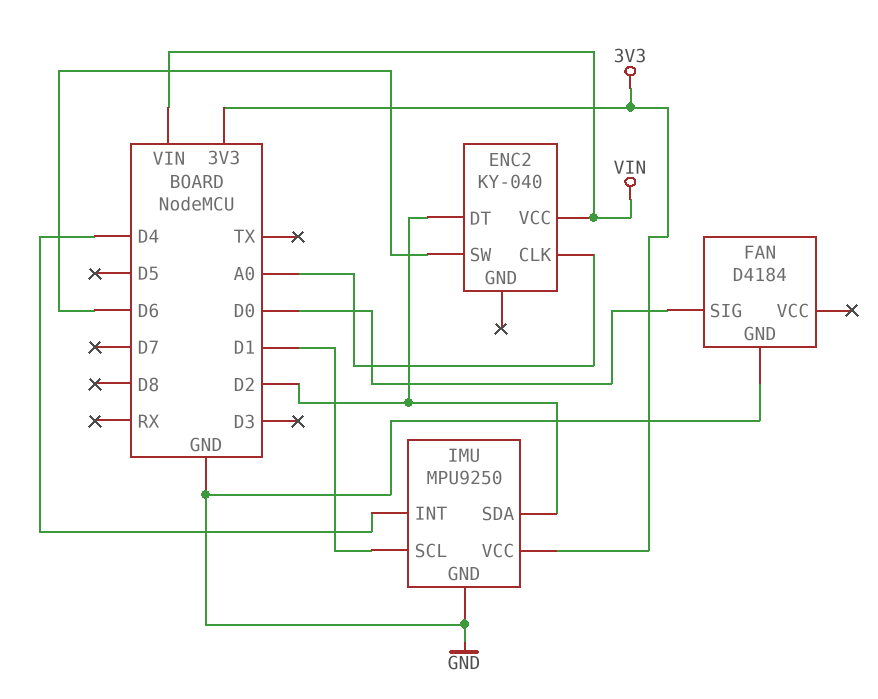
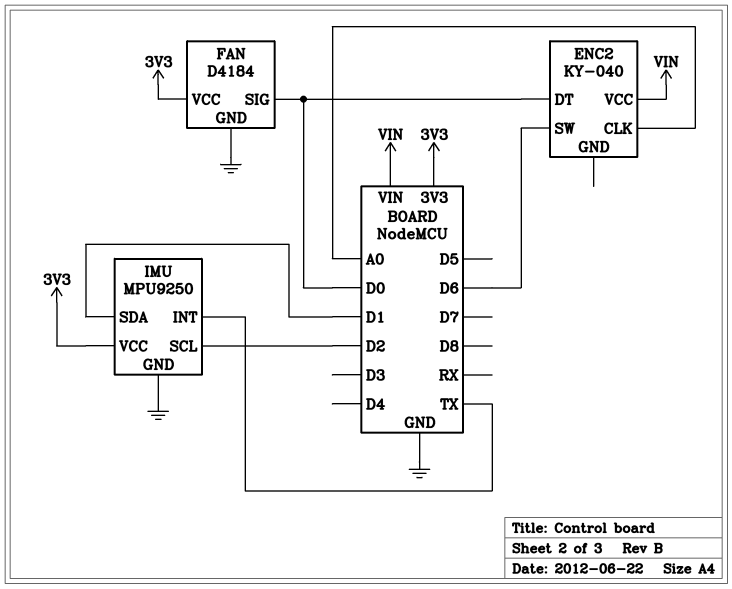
ENC2 pin DT: D2 -> D0
FAN pin VCC: none -> 3V3
IMU pin INT: D4 -> TX
IMU pin SCL: D1 -> D2
IMU pin SDA: D2 -> D1

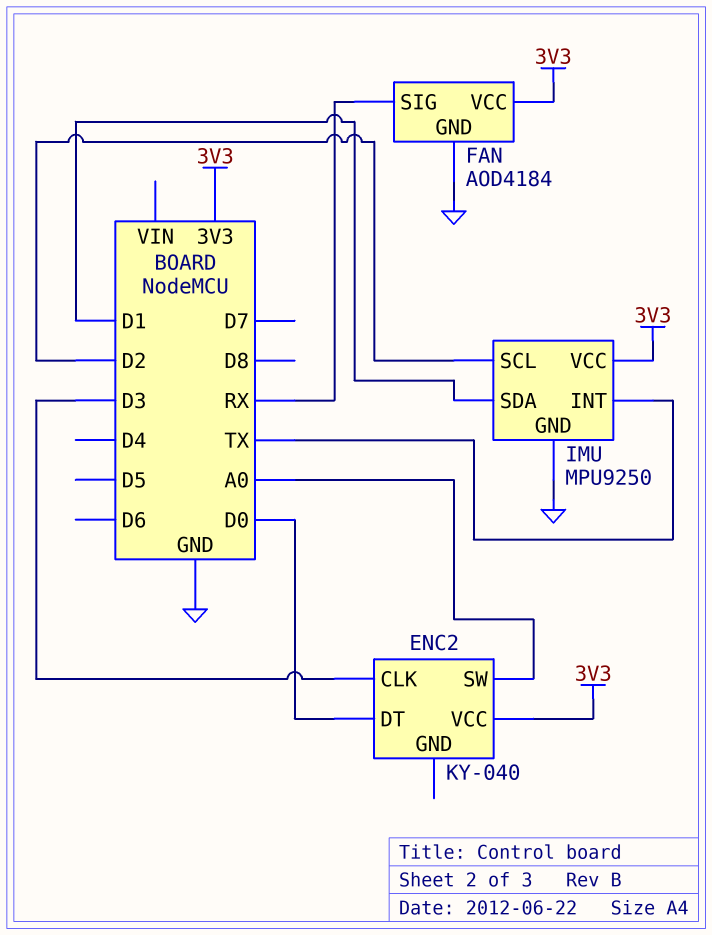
ENC2 pin CLK: A0 -> D3
ENC2 pin SW: D6 -> A0
ENC2 pin VCC: VIN -> 3V3
FAN: D4184 -> AOD4184
FAN pin SIG: D0 -> RX

